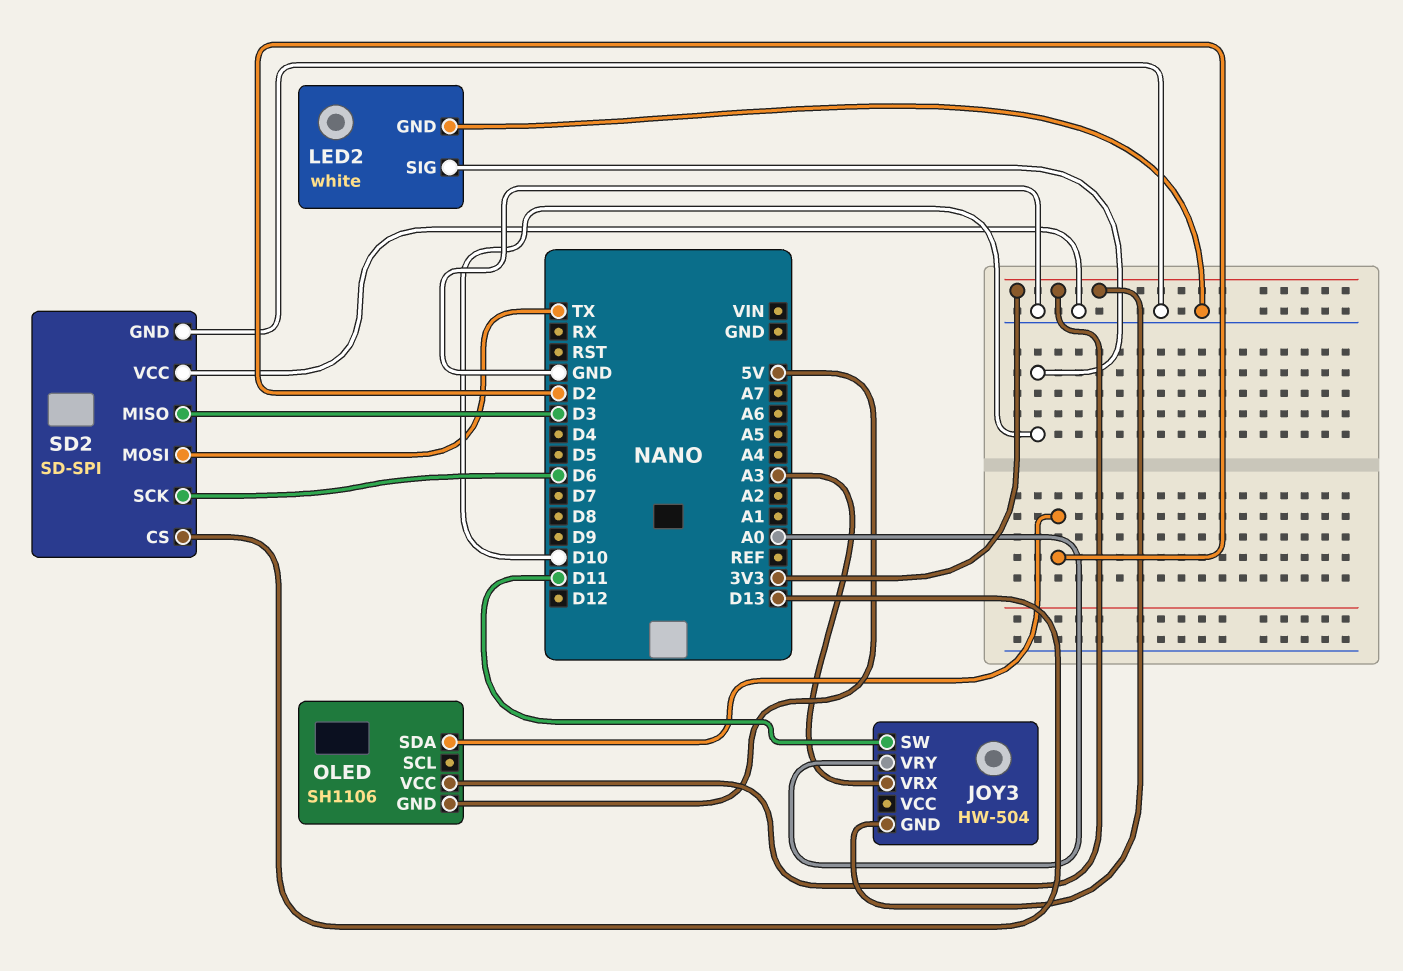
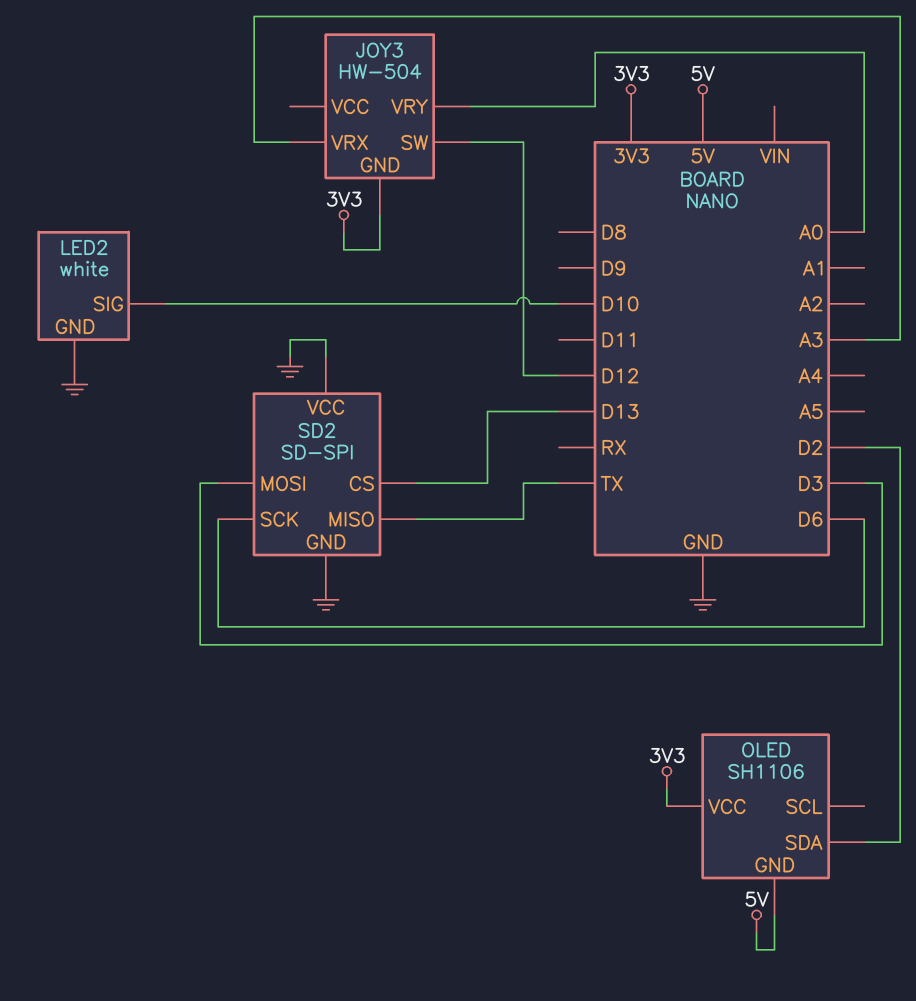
JOY3 pin SW: D11 -> D12
SD2 pin MISO: D3 -> TX
SD2 pin MOSI: TX -> D3

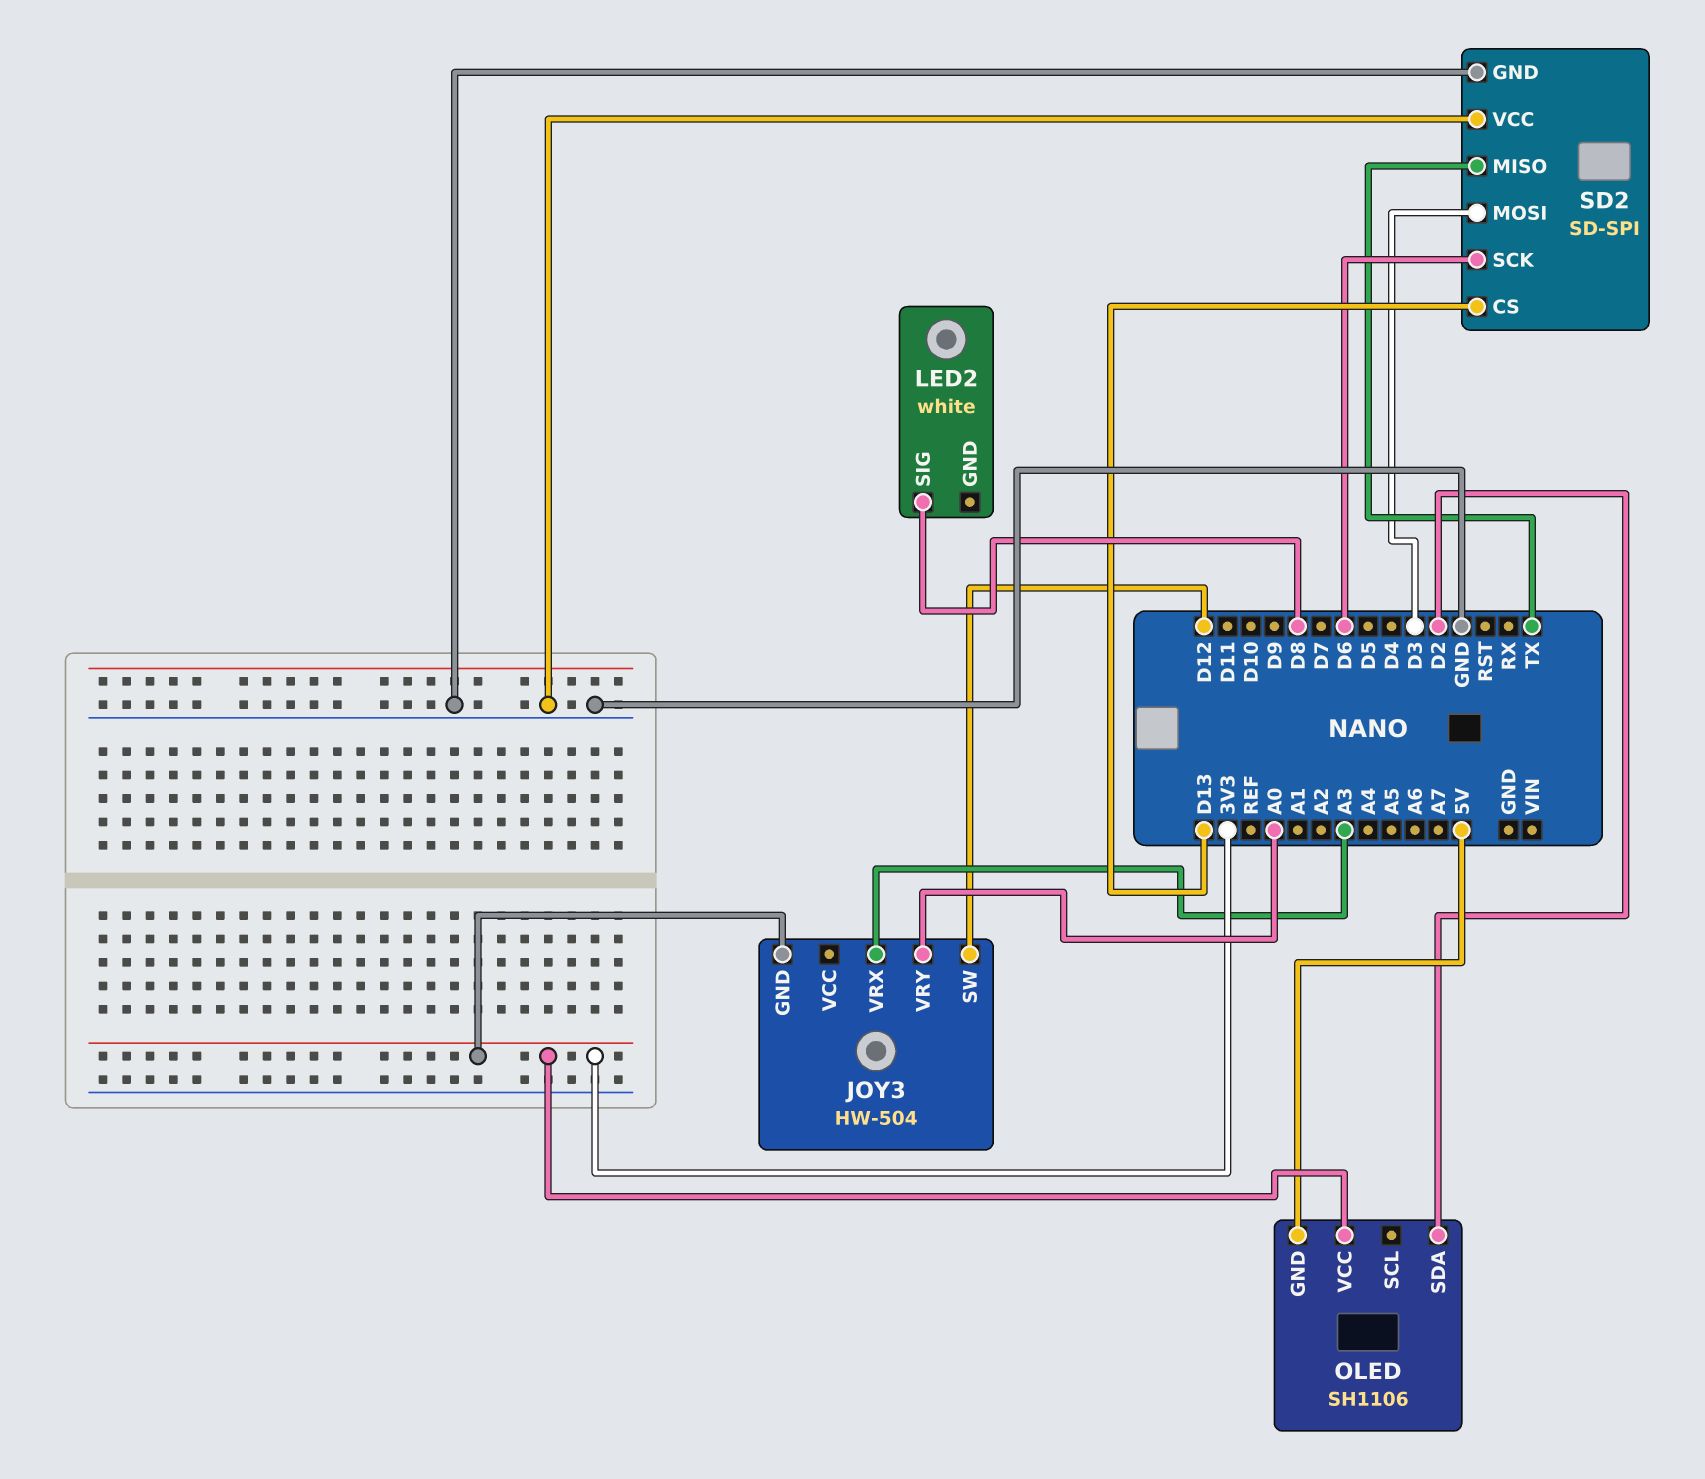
LED2 pin GND: GND -> none
LED2 pin SIG: D10 -> D8

